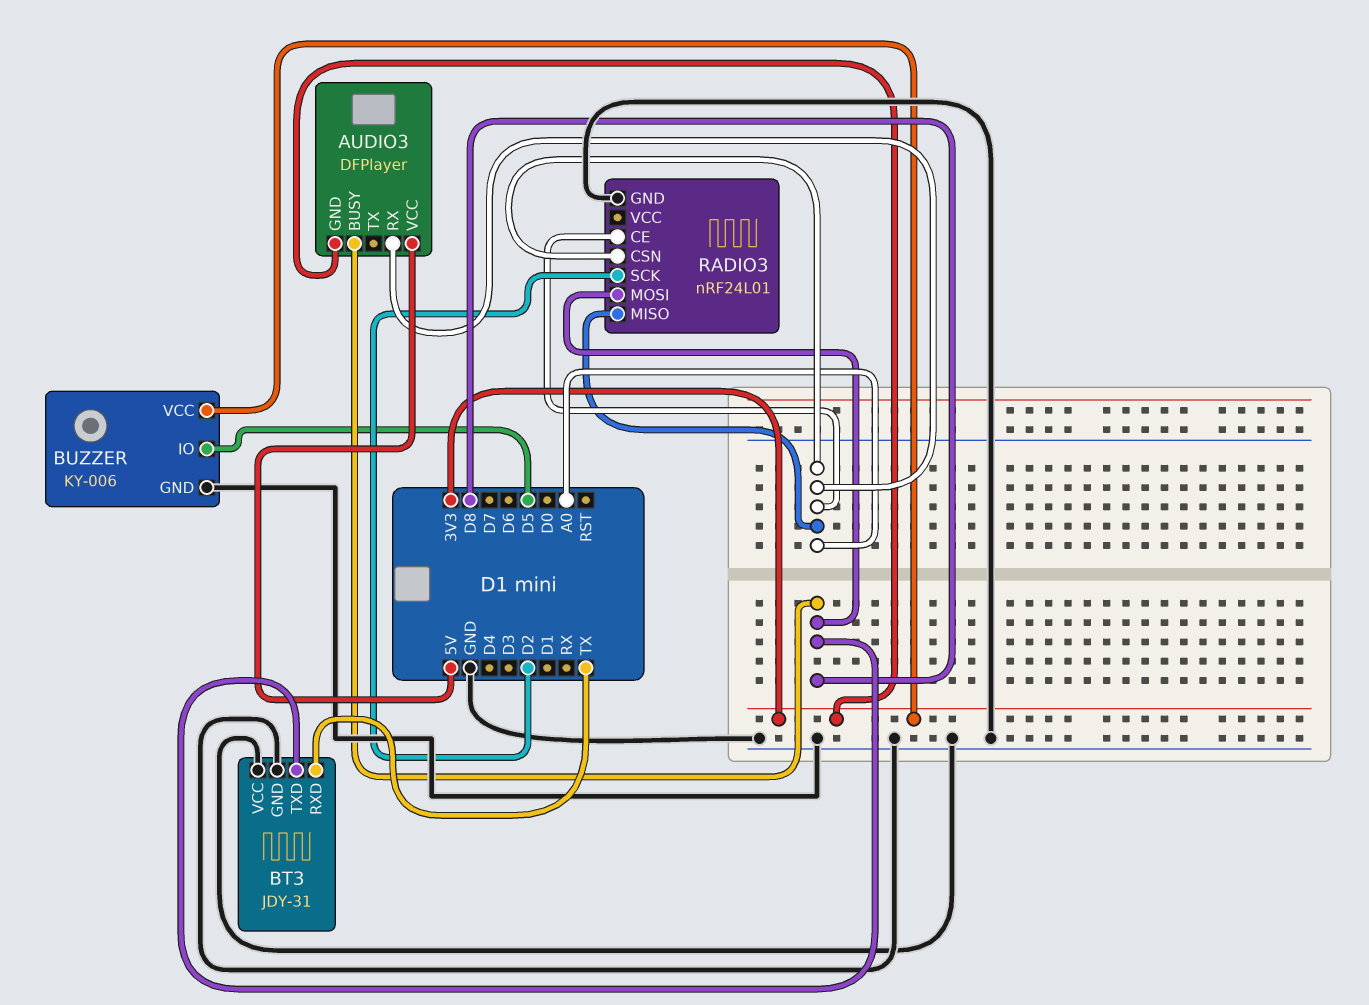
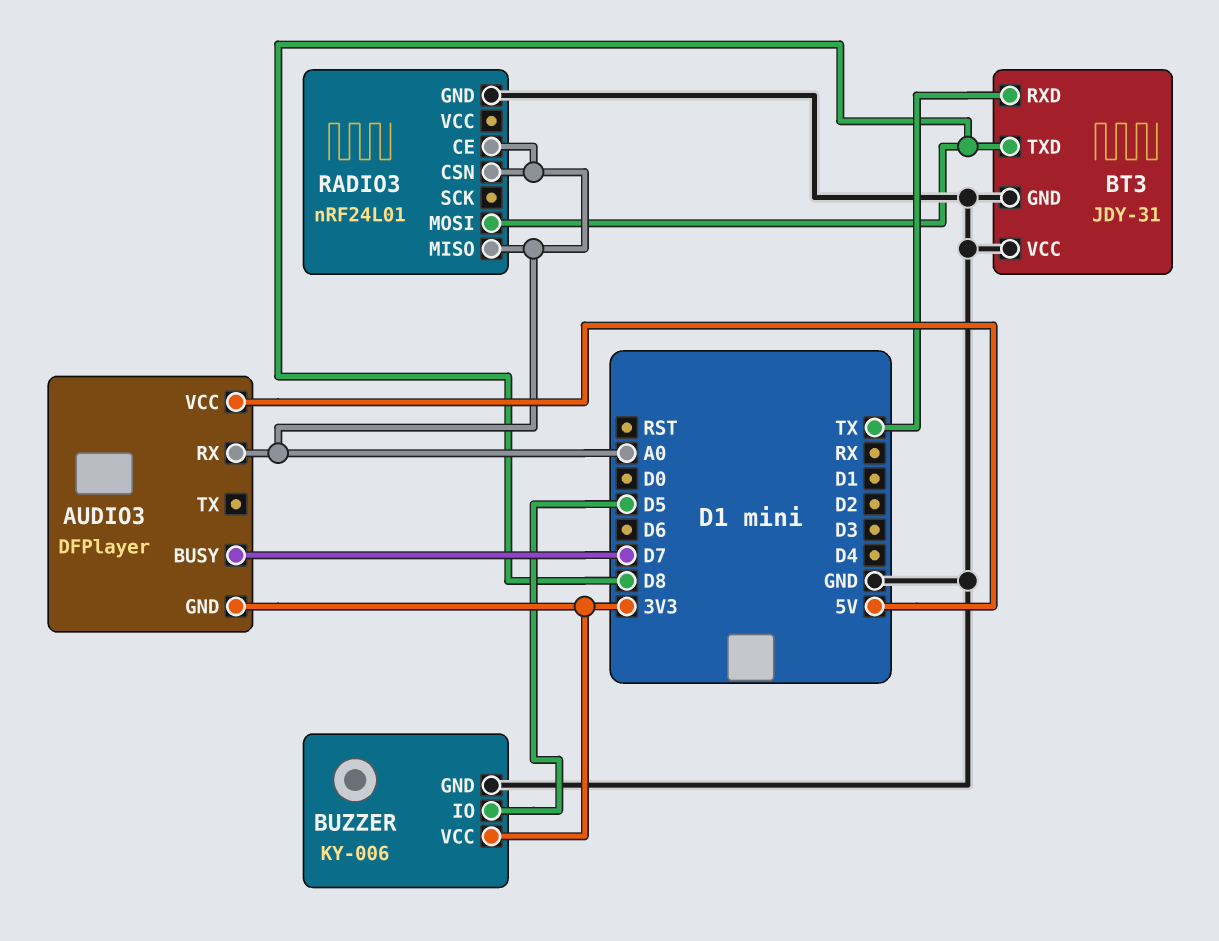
AUDIO3 pin BUSY: D8 -> D7
RADIO3 pin SCK: D2 -> none

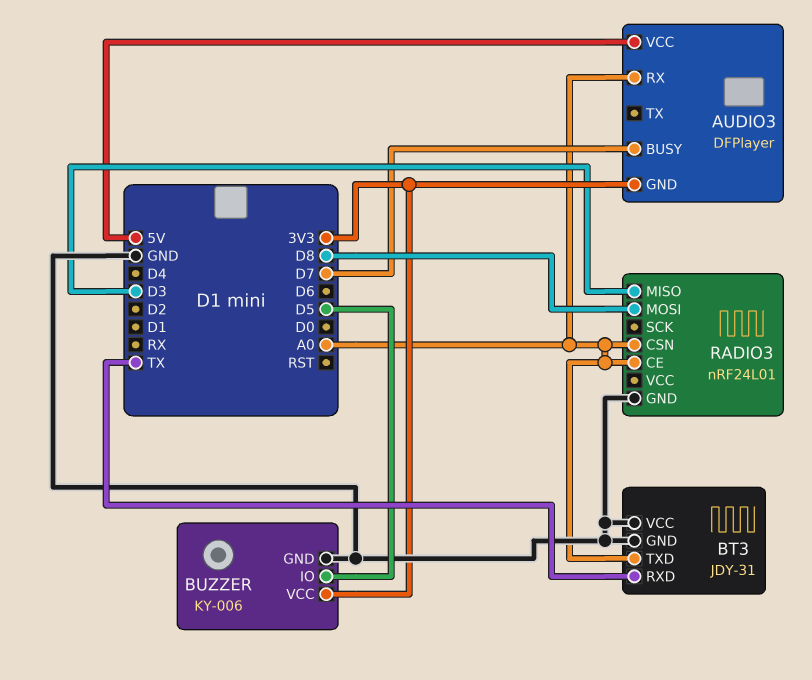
BT3 pin TXD: D8 -> A0
RADIO3 pin MISO: A0 -> D3

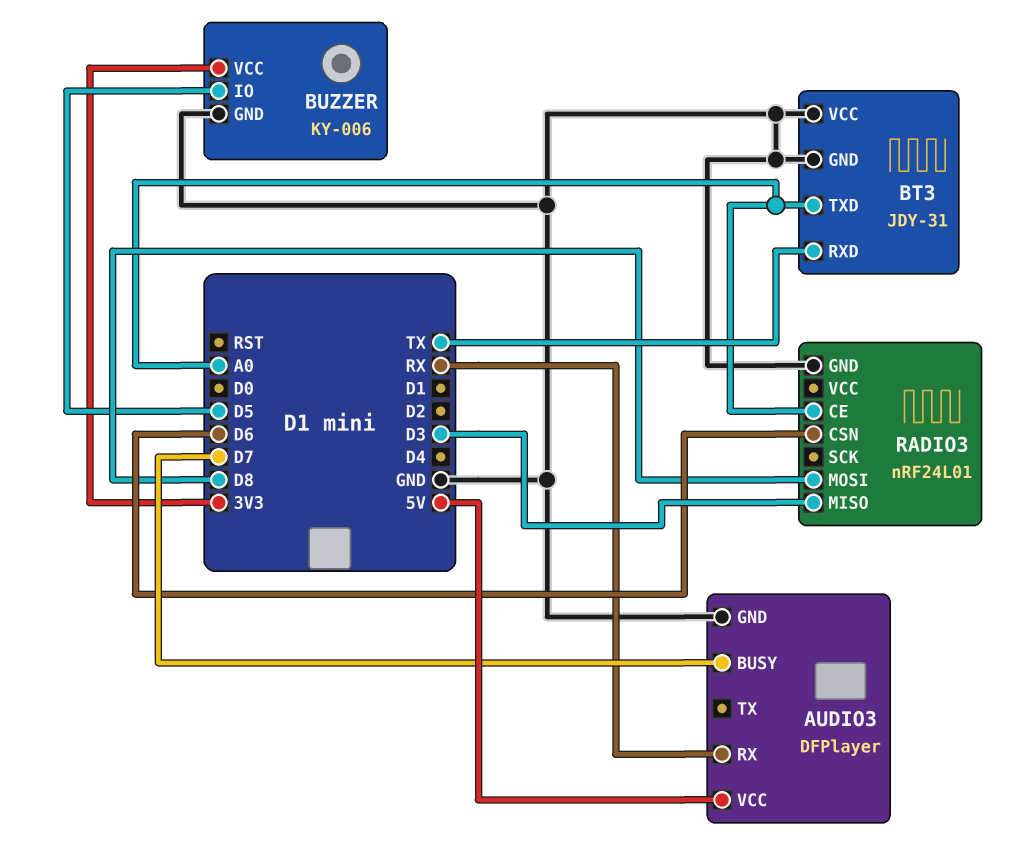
AUDIO3 pin GND: 3V3 -> GND
AUDIO3 pin RX: A0 -> RX
RADIO3 pin CSN: A0 -> D6

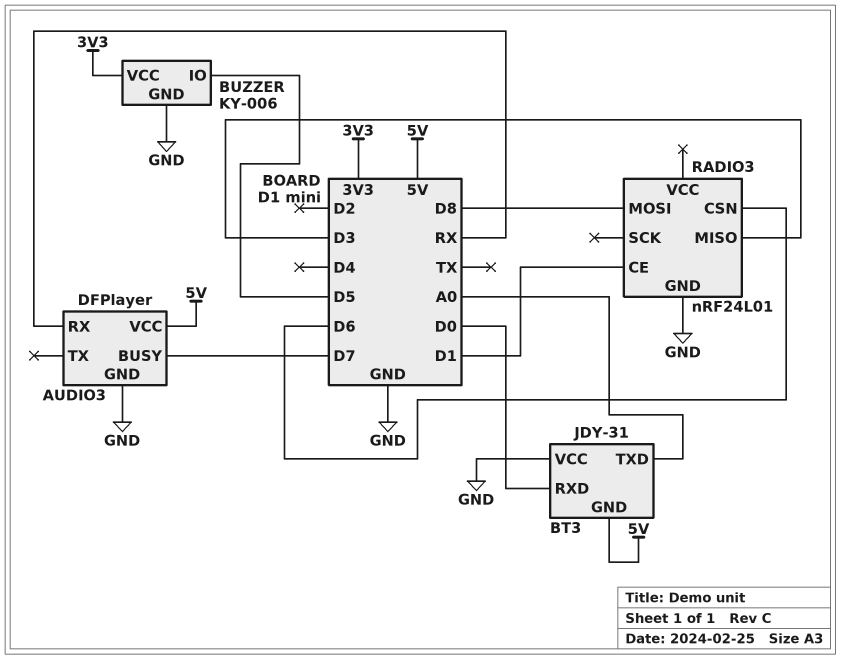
BT3 pin GND: GND -> 5V
BT3 pin RXD: TX -> D0
RADIO3 pin CE: A0 -> D1

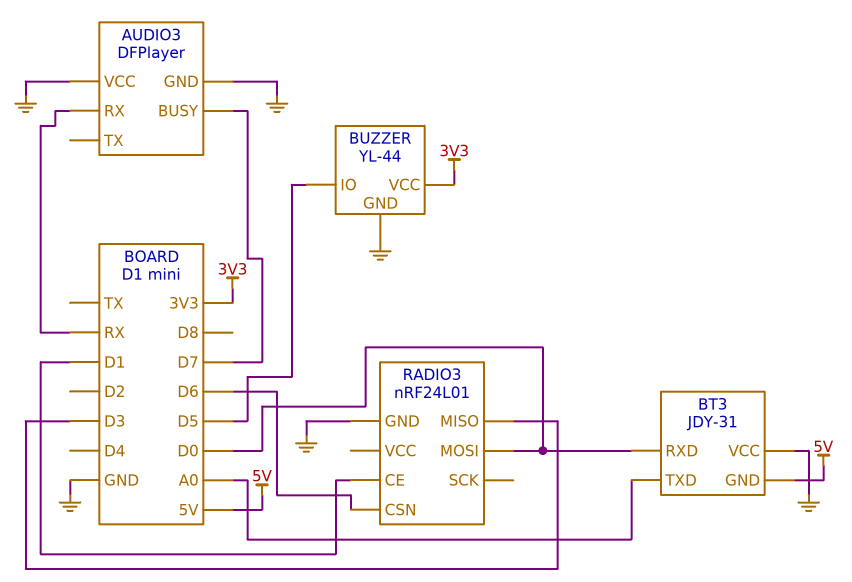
AUDIO3 pin VCC: 5V -> GND
BUZZER: KY-006 -> YL-44
RADIO3 pin MOSI: D8 -> D0

